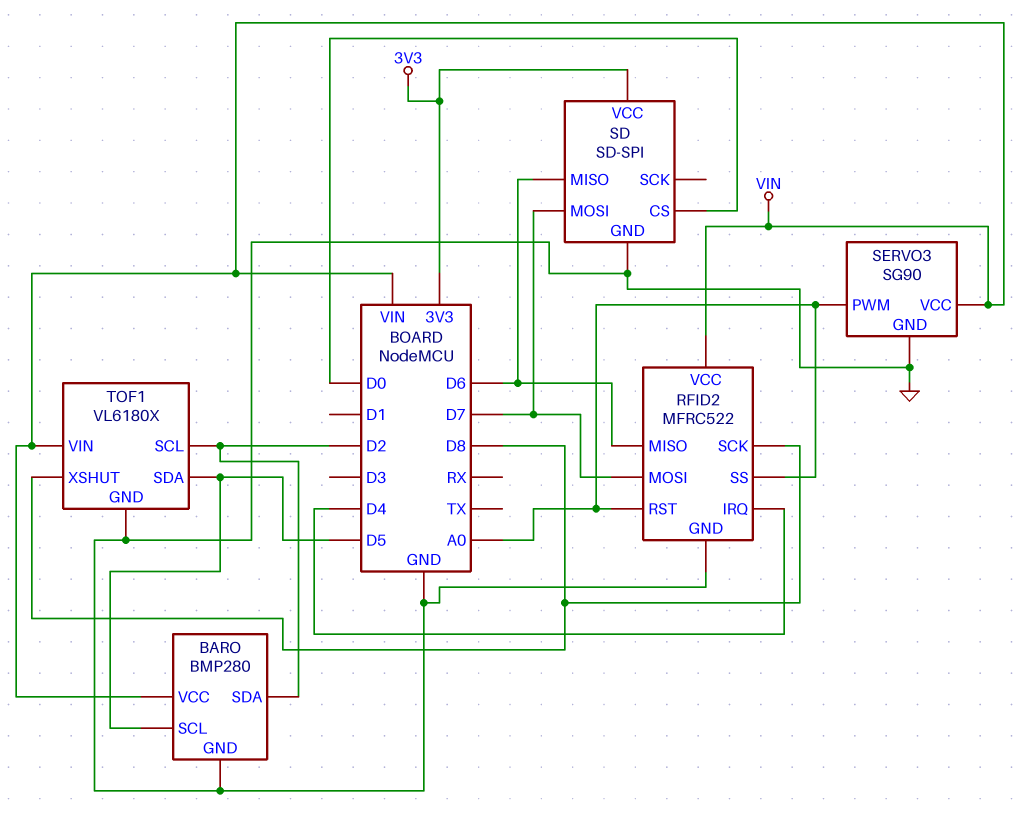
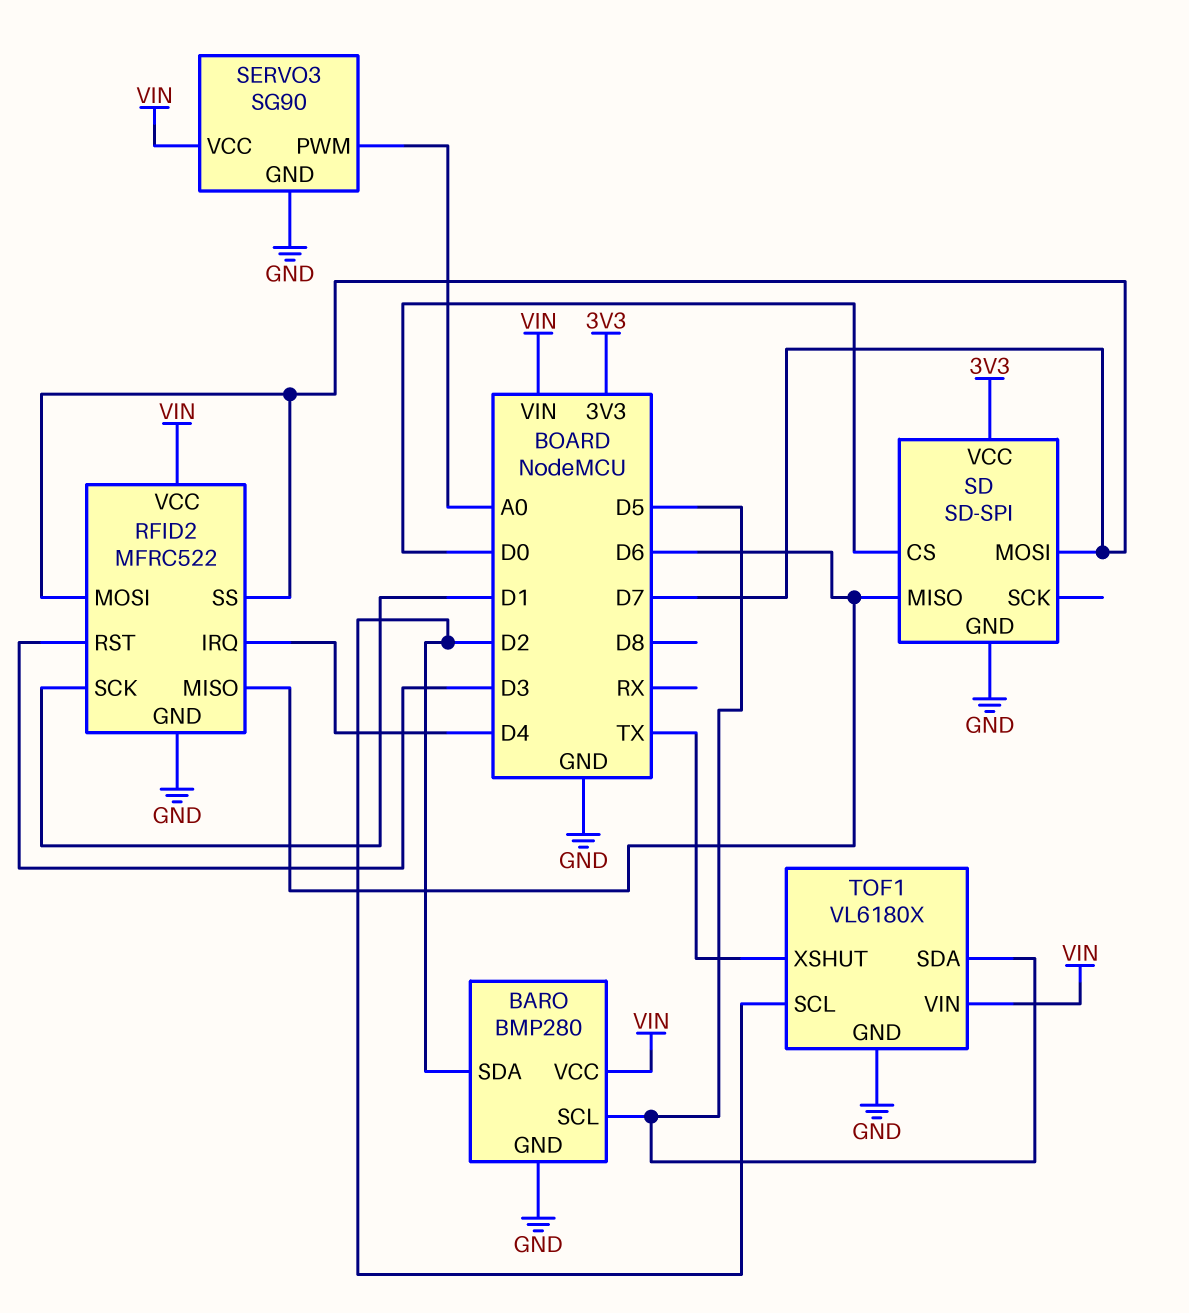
RFID2 pin RST: A0 -> D3
RFID2 pin SCK: D8 -> D1
RFID2 pin SS: A0 -> D7
TOF1 pin XSHUT: D8 -> TX

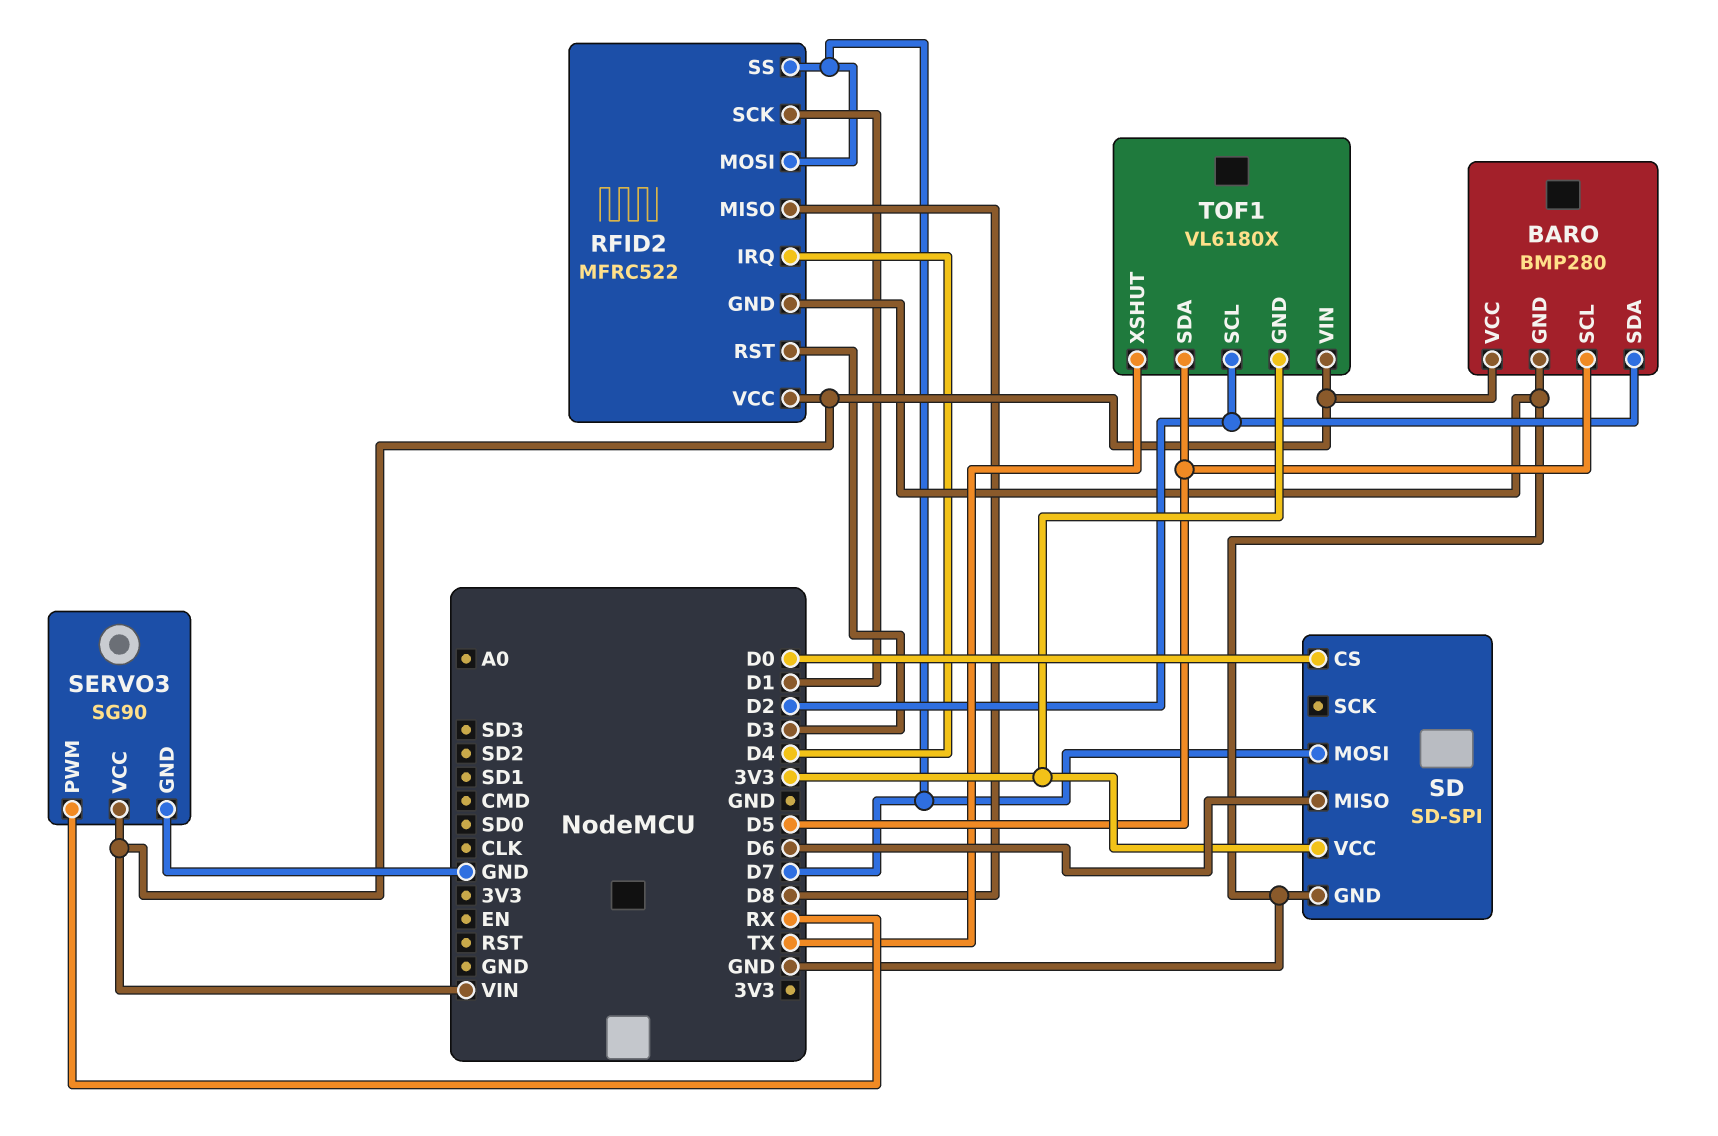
RFID2 pin MISO: D6 -> D8
SERVO3 pin PWM: A0 -> RX
TOF1 pin GND: GND -> 3V3

